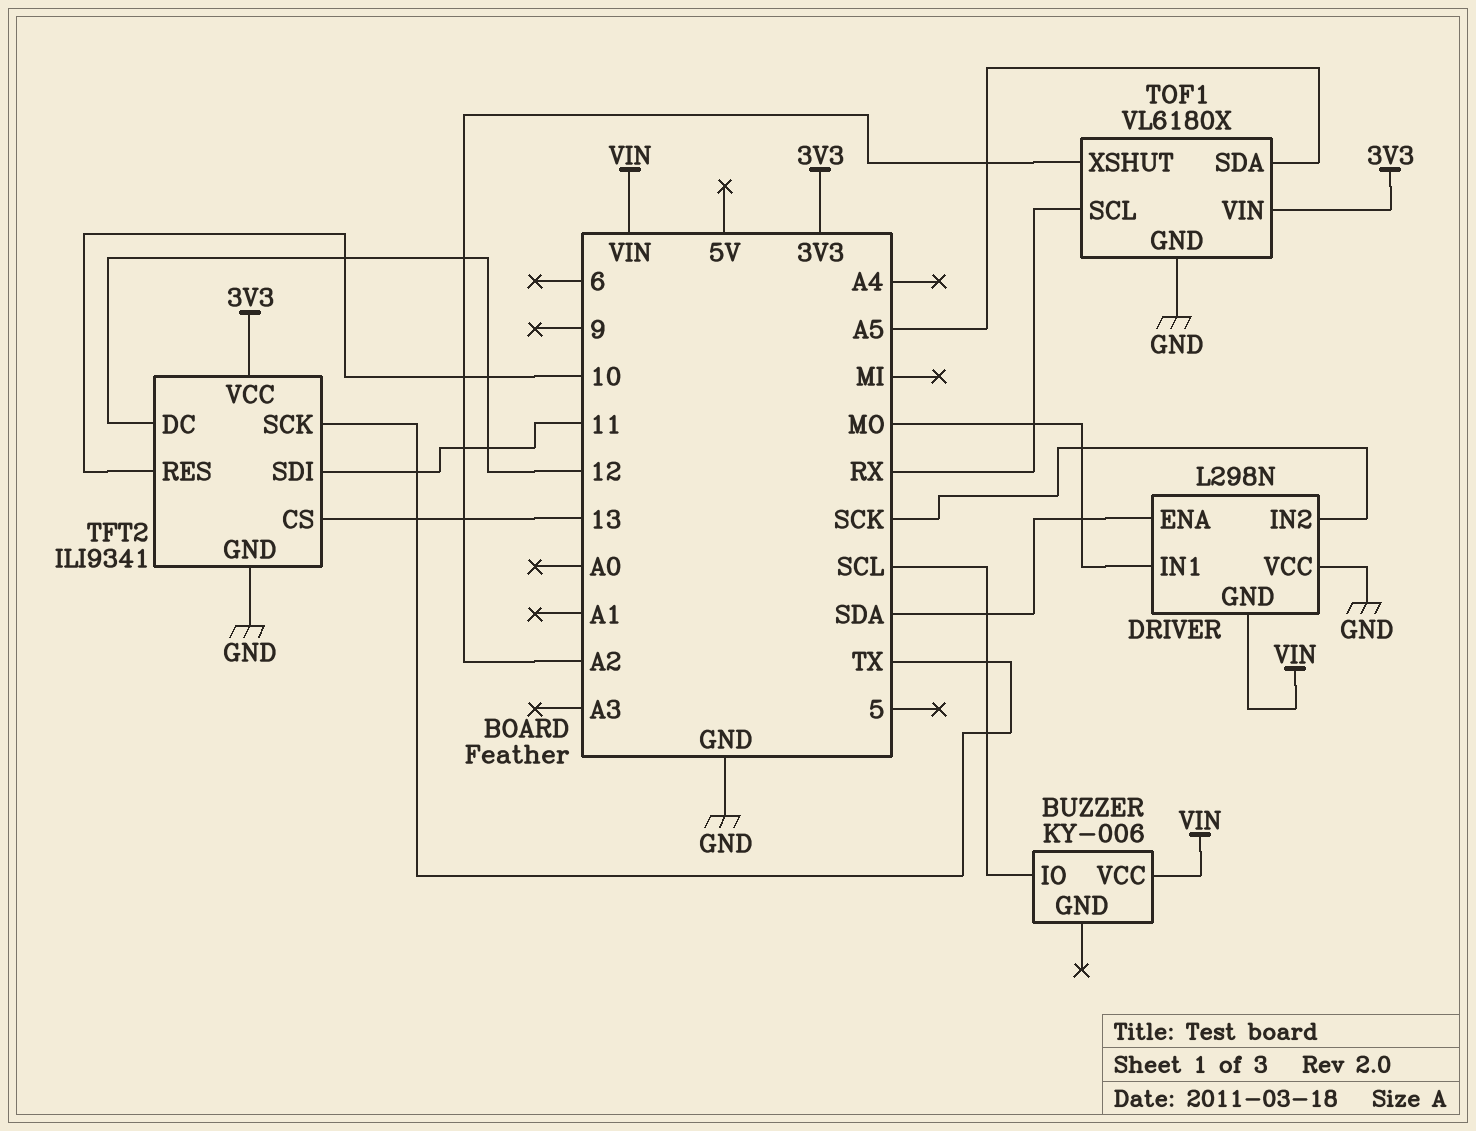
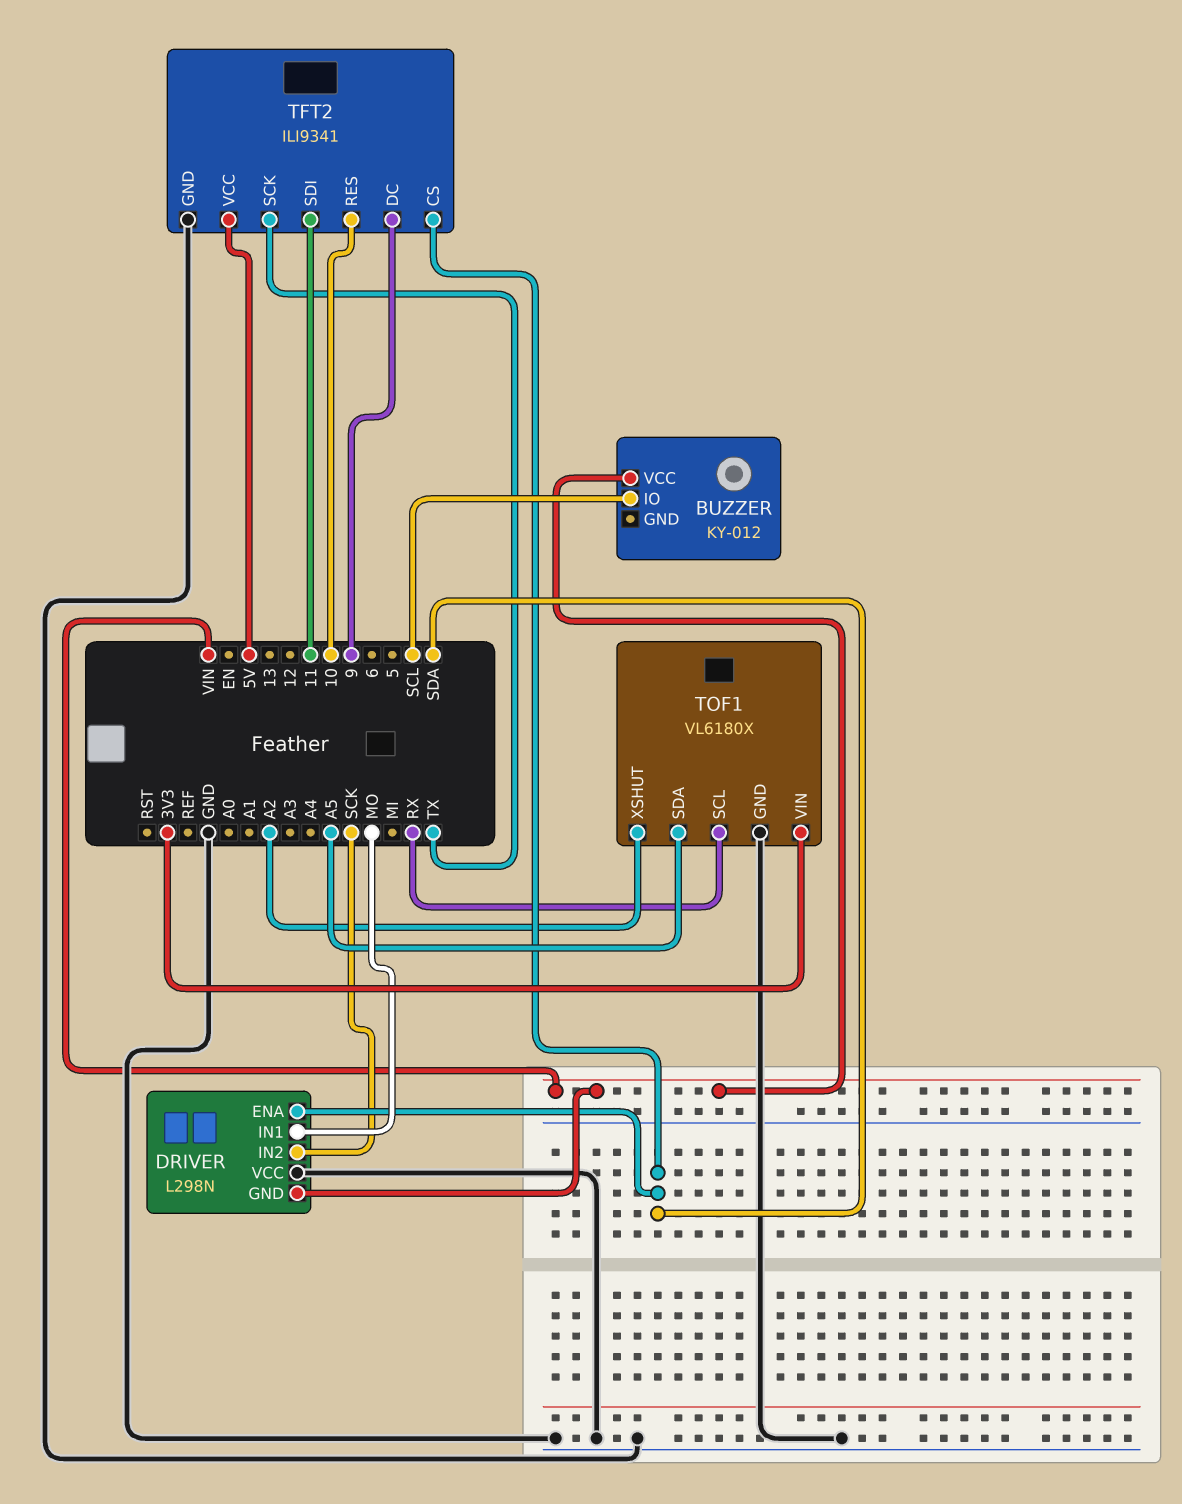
BUZZER: KY-006 -> KY-012
TFT2 pin CS: 13 -> SDA
TFT2 pin DC: 12 -> 9
TFT2 pin VCC: 3V3 -> 5V

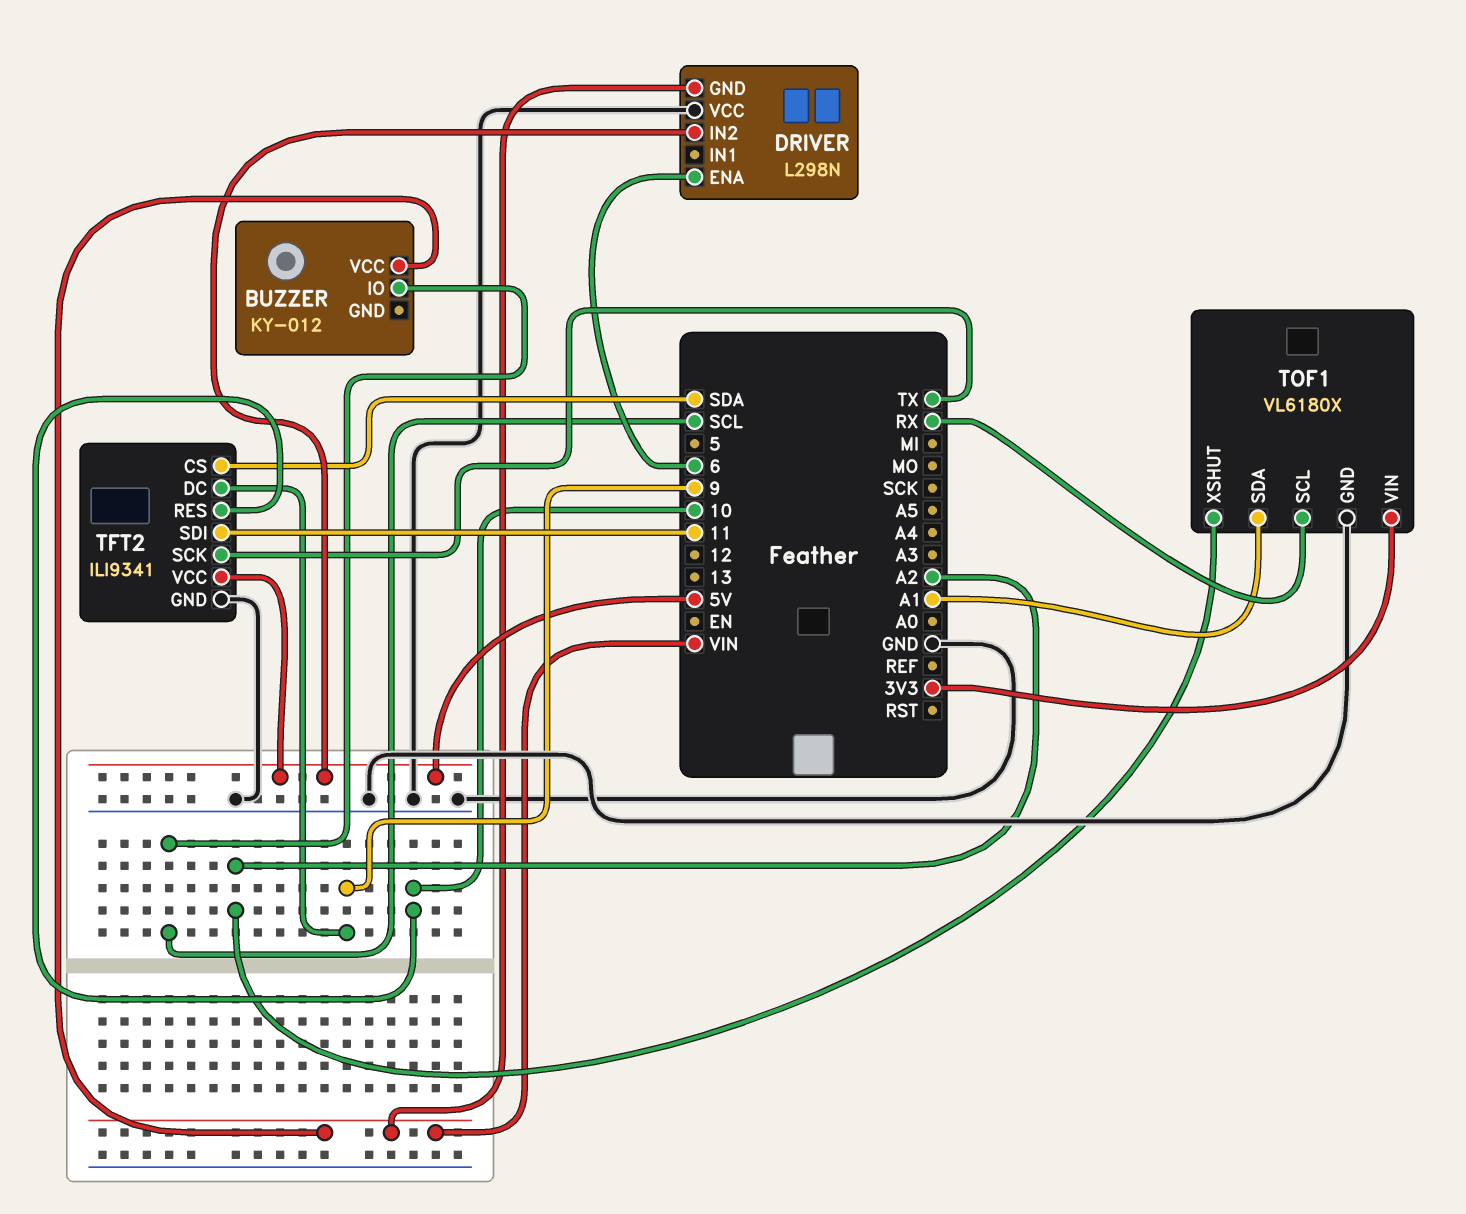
DRIVER pin ENA: SDA -> 6
DRIVER pin IN1: MO -> none
DRIVER pin IN2: SCK -> 5V
TOF1 pin SDA: A5 -> A1

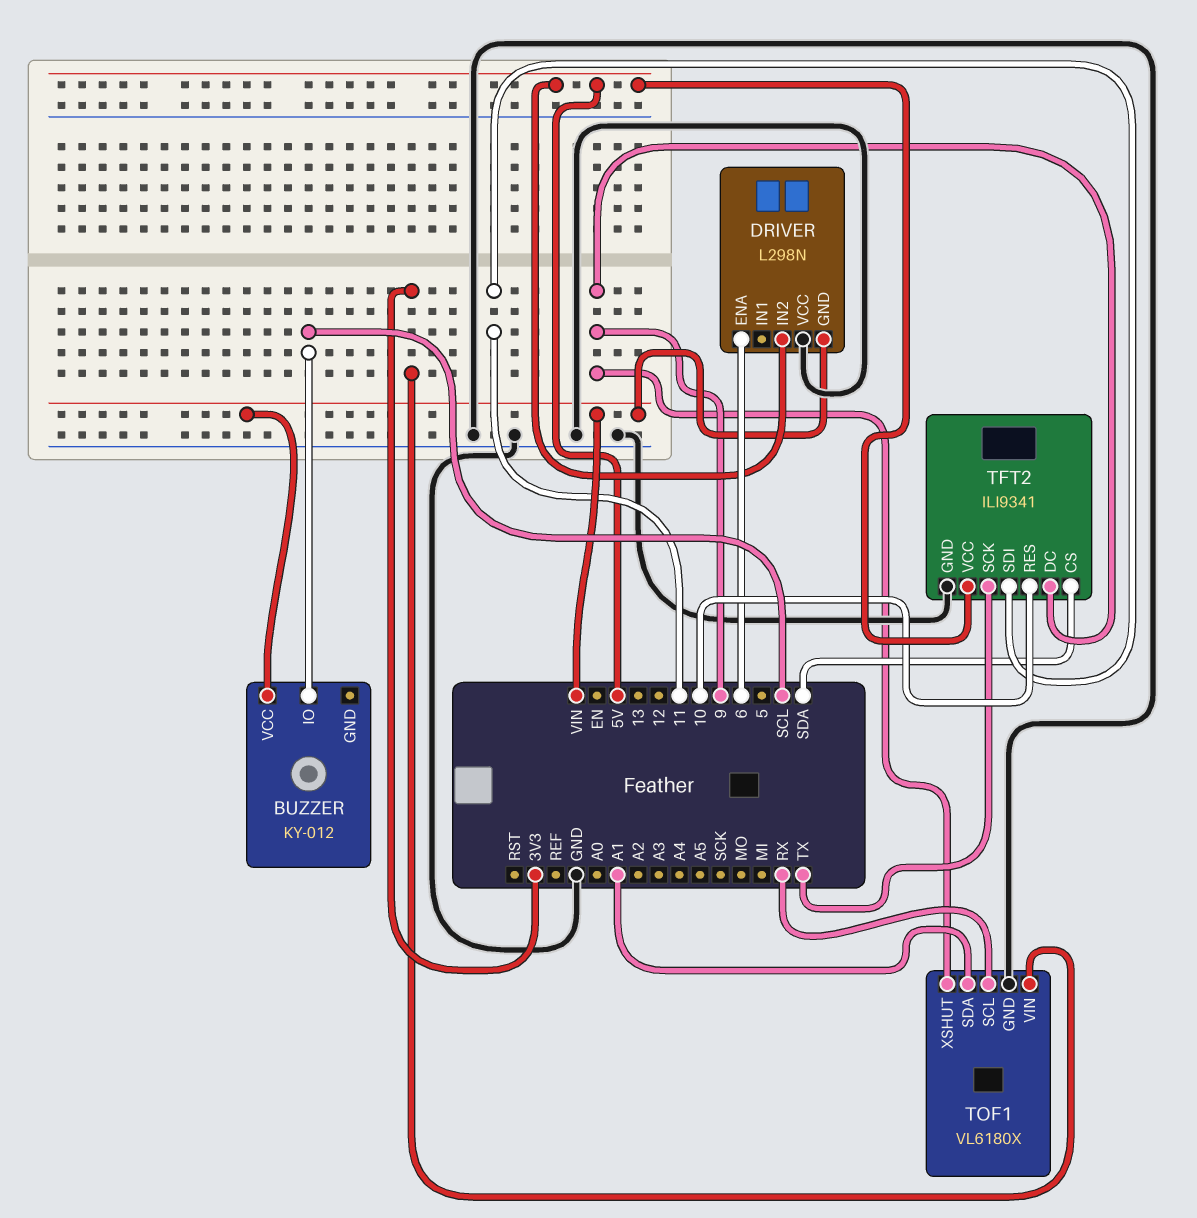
TOF1 pin XSHUT: A2 -> 9

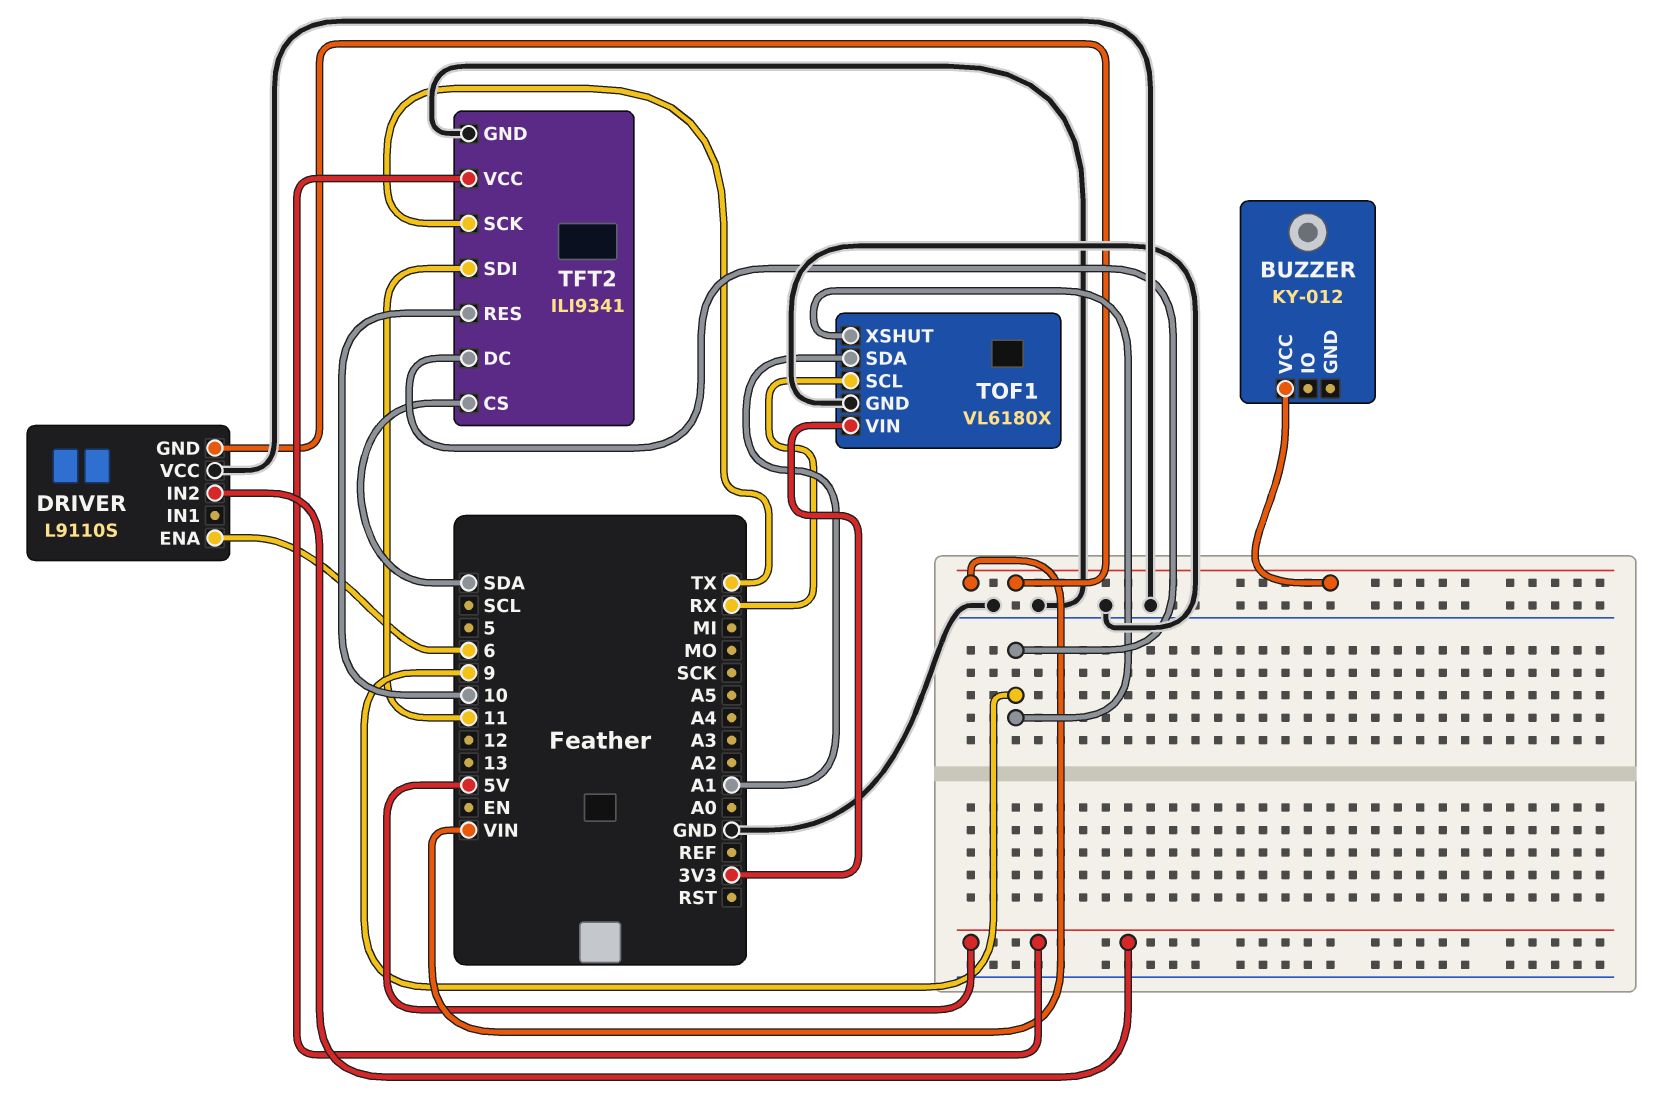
BUZZER pin IO: SCL -> none
DRIVER: L298N -> L9110S

